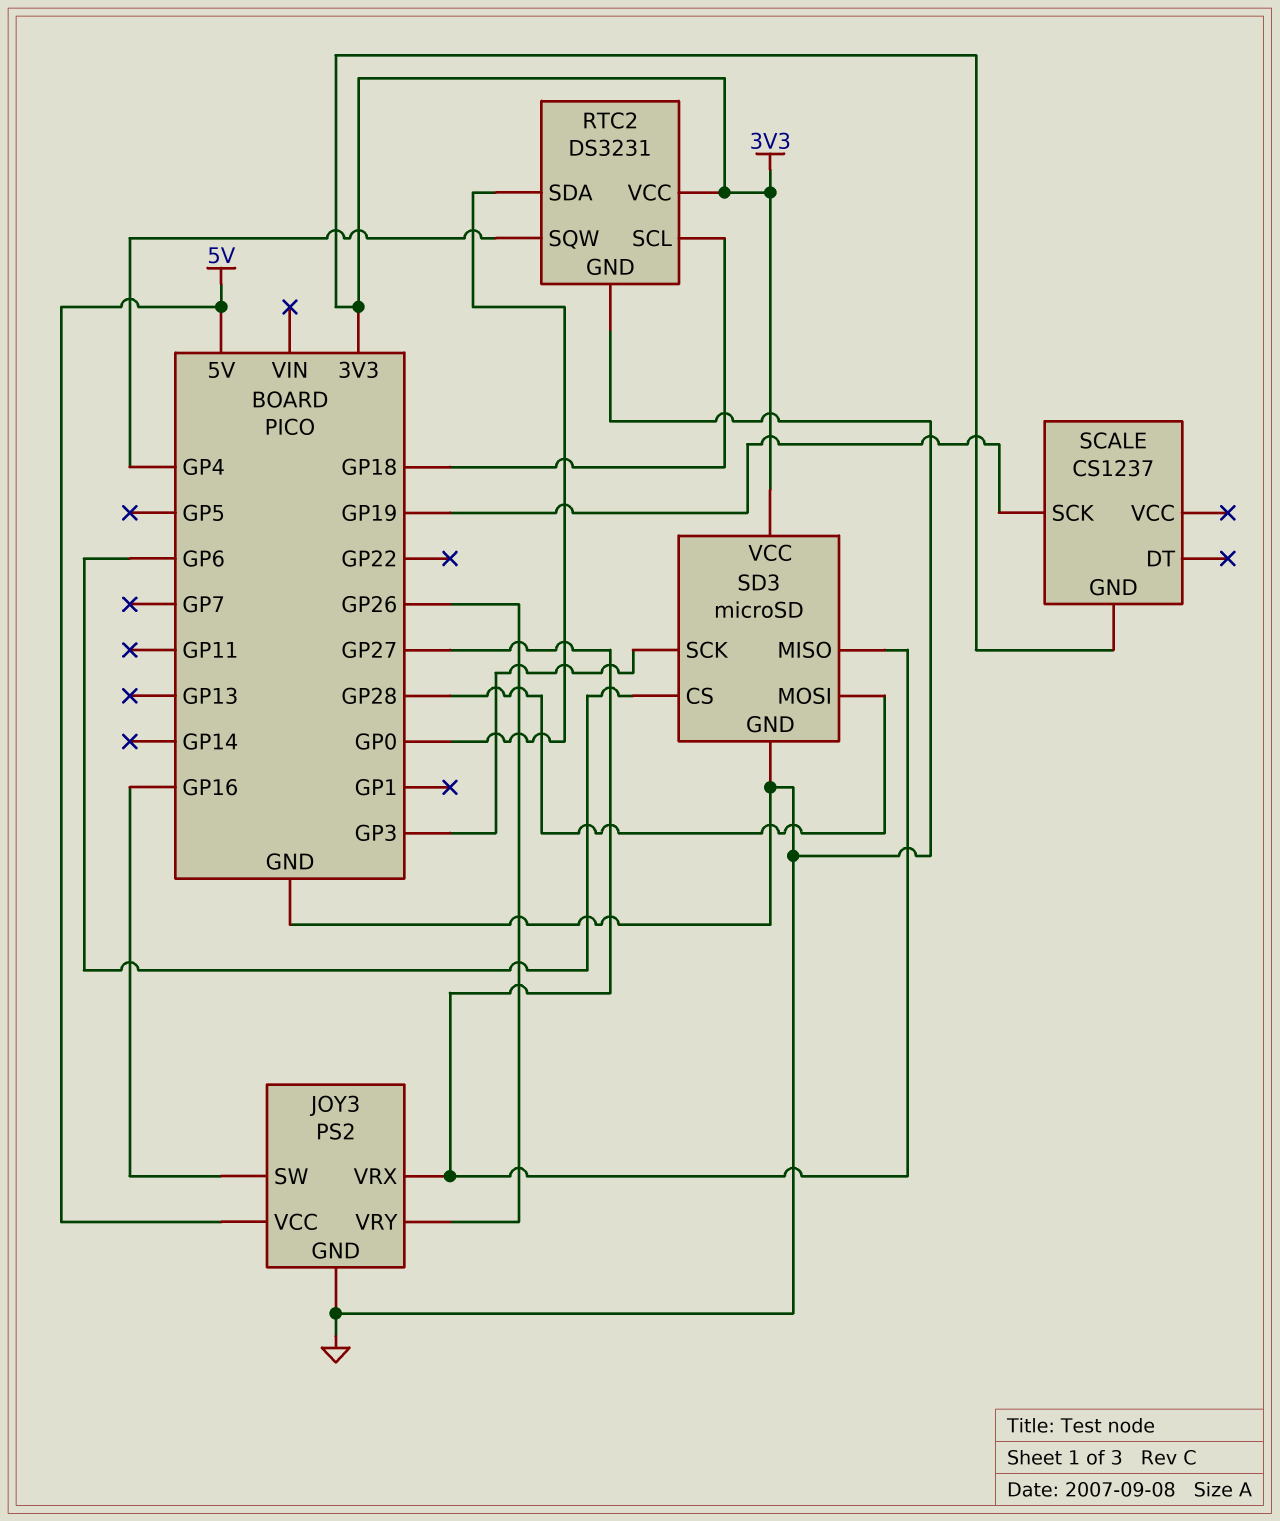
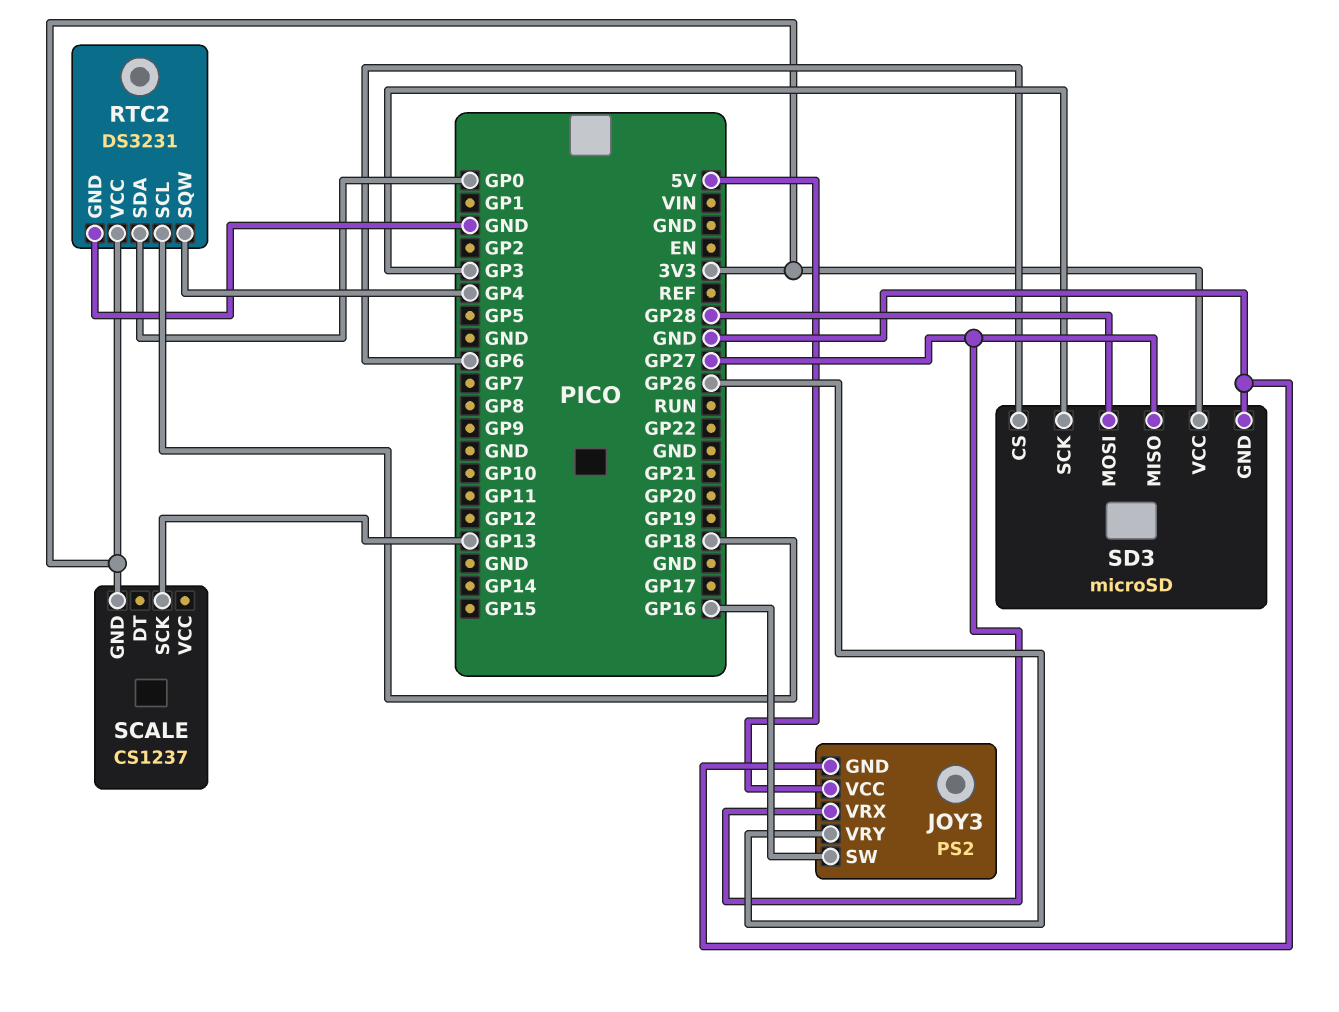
SCALE pin SCK: GP19 -> GP13

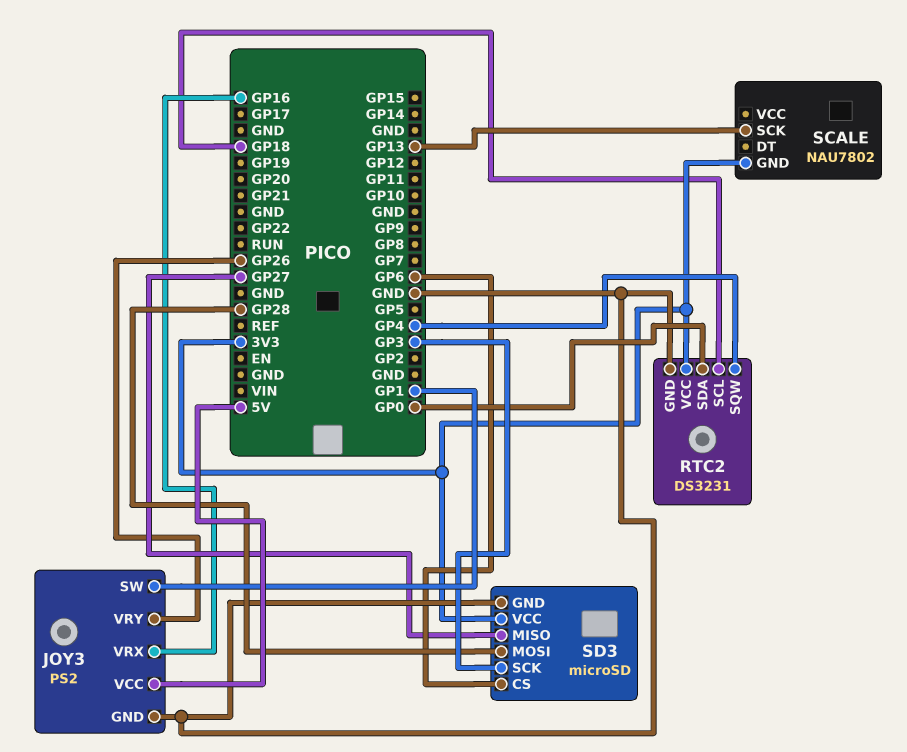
JOY3 pin SW: GP16 -> GP1
JOY3 pin VRX: GP27 -> GP16
SCALE: CS1237 -> NAU7802

